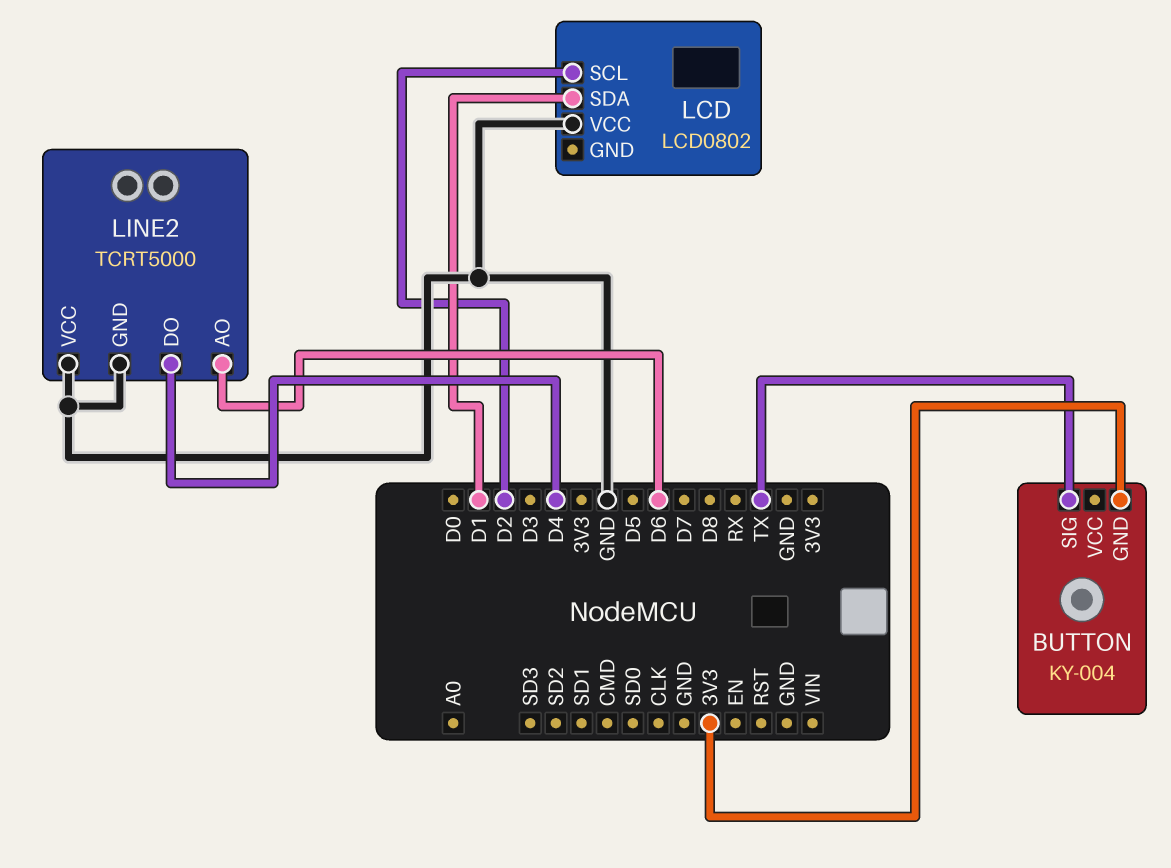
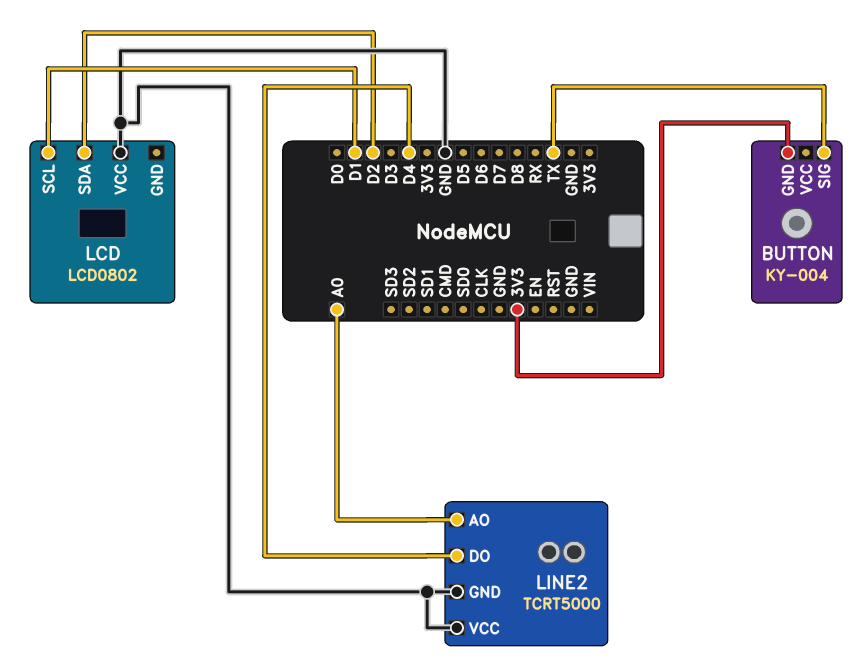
LCD pin SCL: D2 -> D1
LCD pin SDA: D1 -> D2
LINE2 pin AO: D6 -> A0

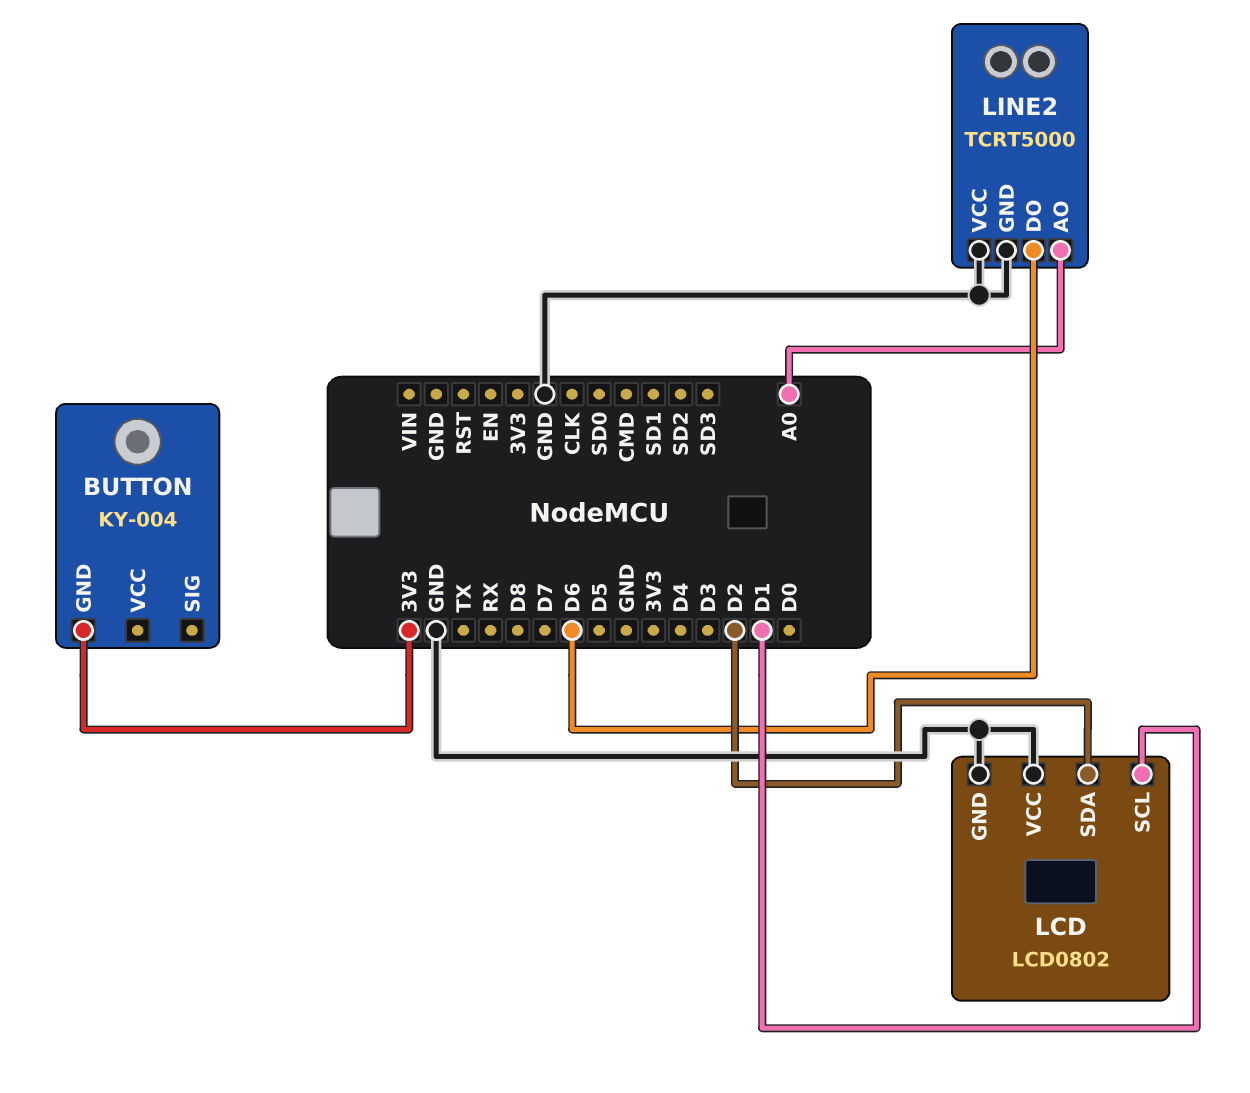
BUTTON pin SIG: TX -> none
LCD pin GND: none -> GND
LINE2 pin DO: D4 -> D6

